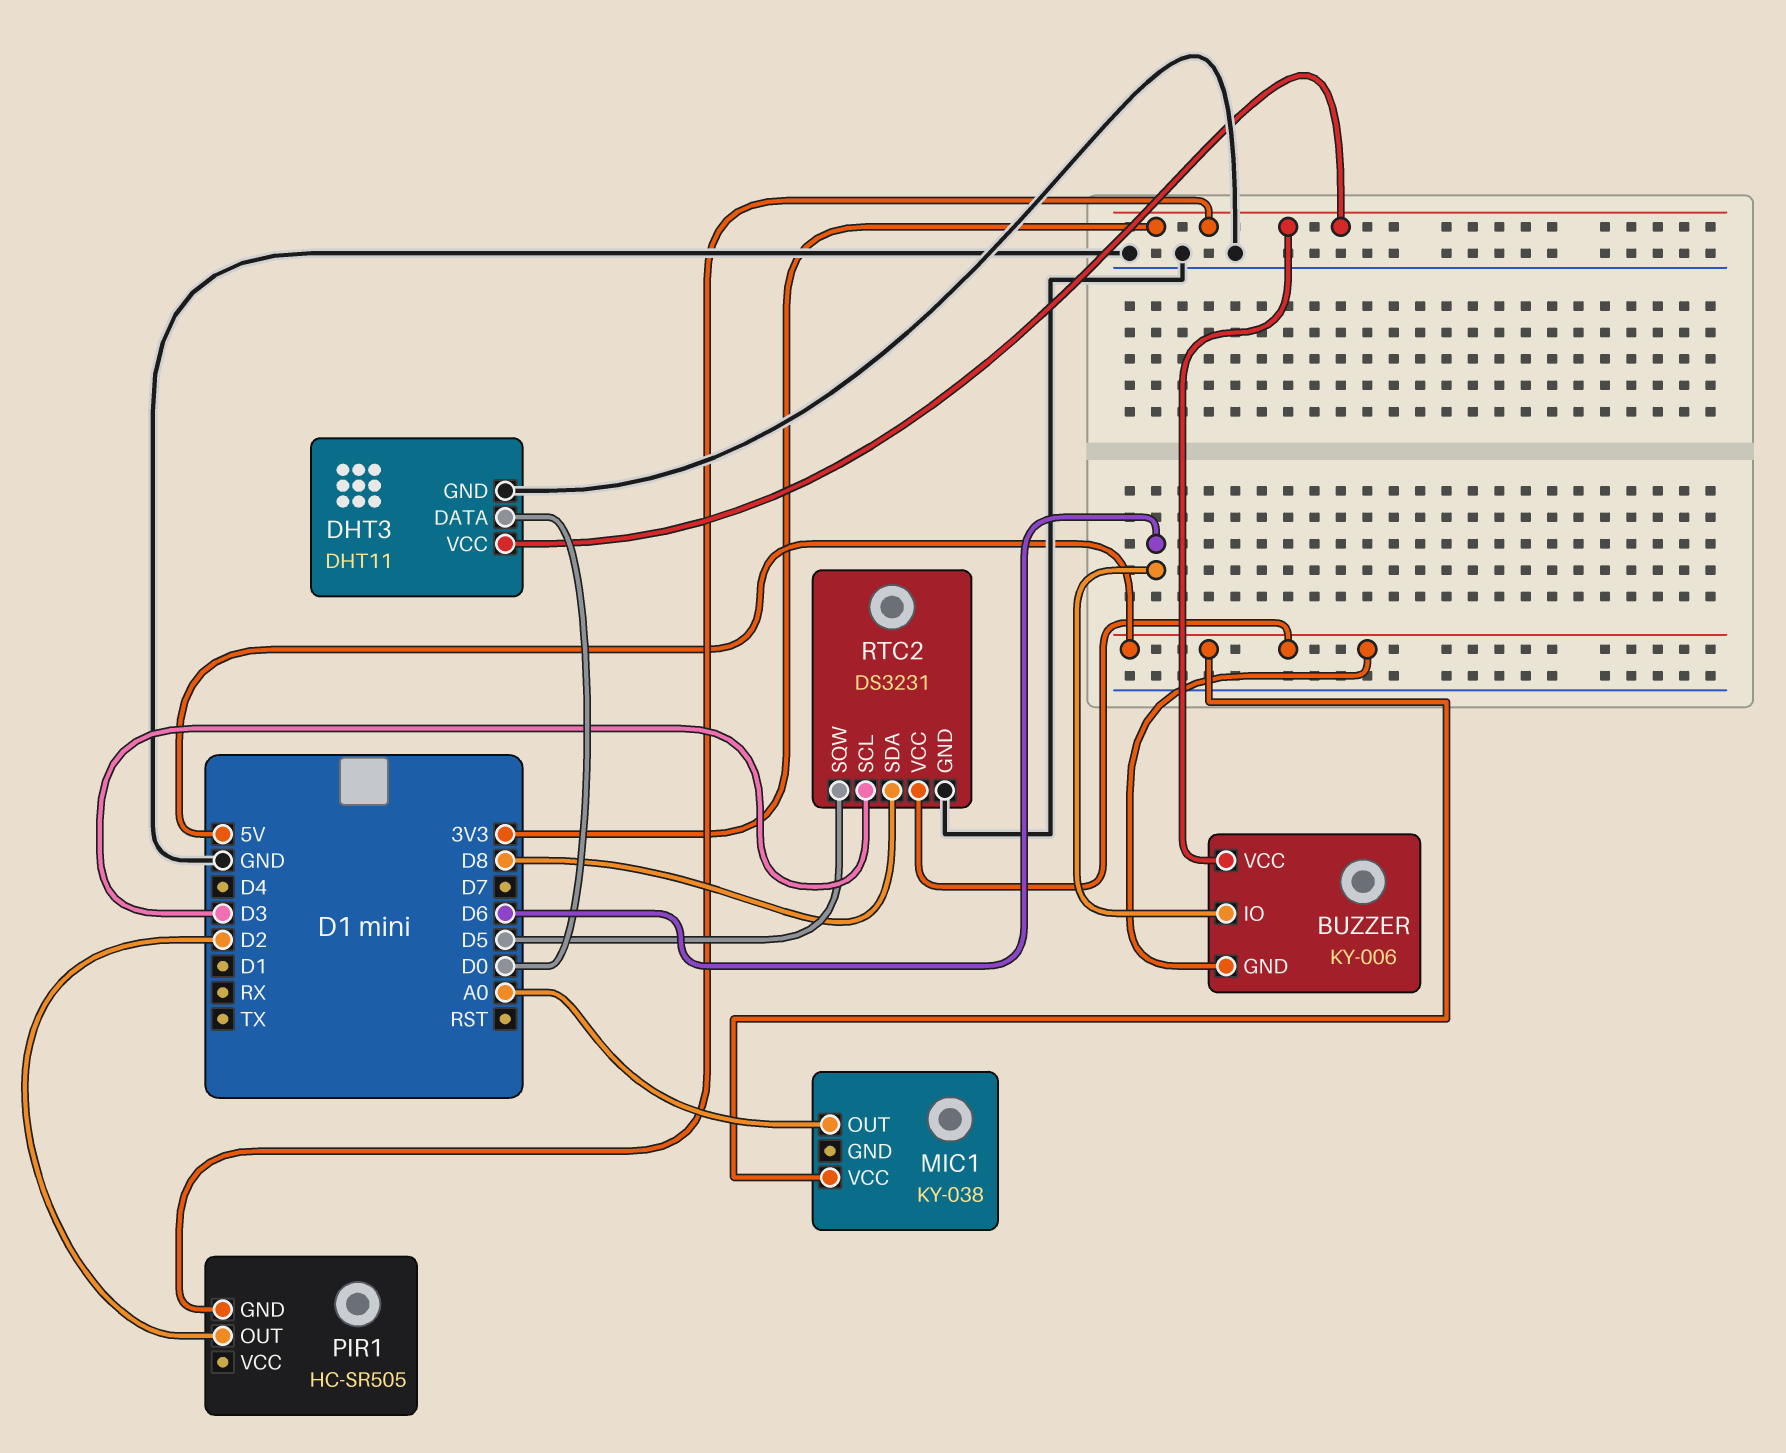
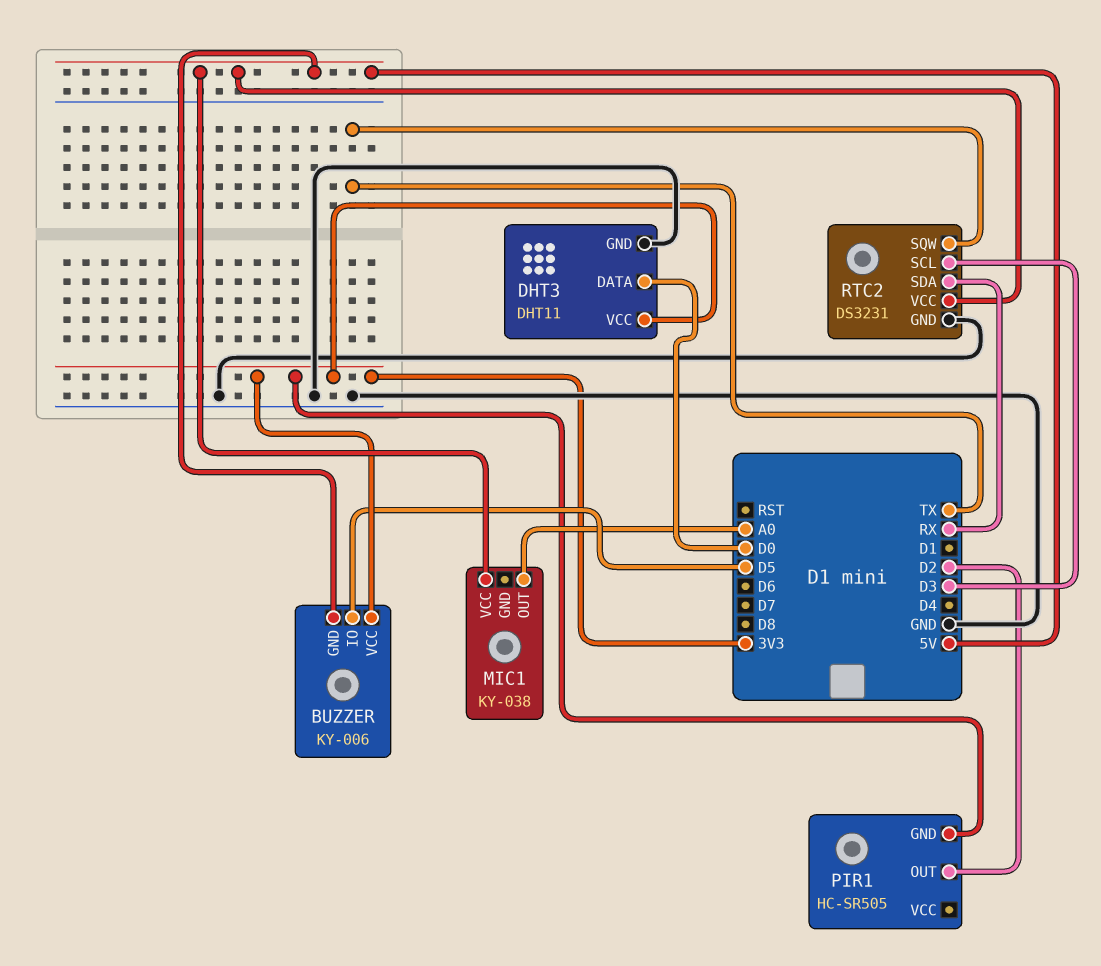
BUZZER pin IO: D6 -> D5
RTC2 pin SDA: D8 -> RX
RTC2 pin SQW: D5 -> TX

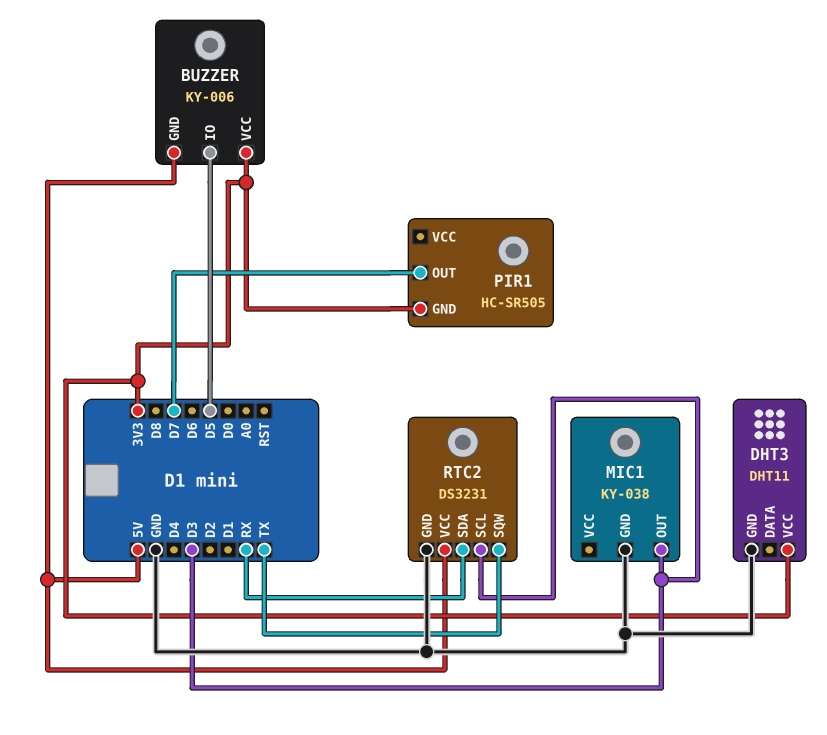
DHT3 pin DATA: D0 -> none
MIC1 pin GND: none -> GND
MIC1 pin OUT: A0 -> D3
MIC1 pin VCC: 5V -> none
PIR1 pin OUT: D2 -> D7

